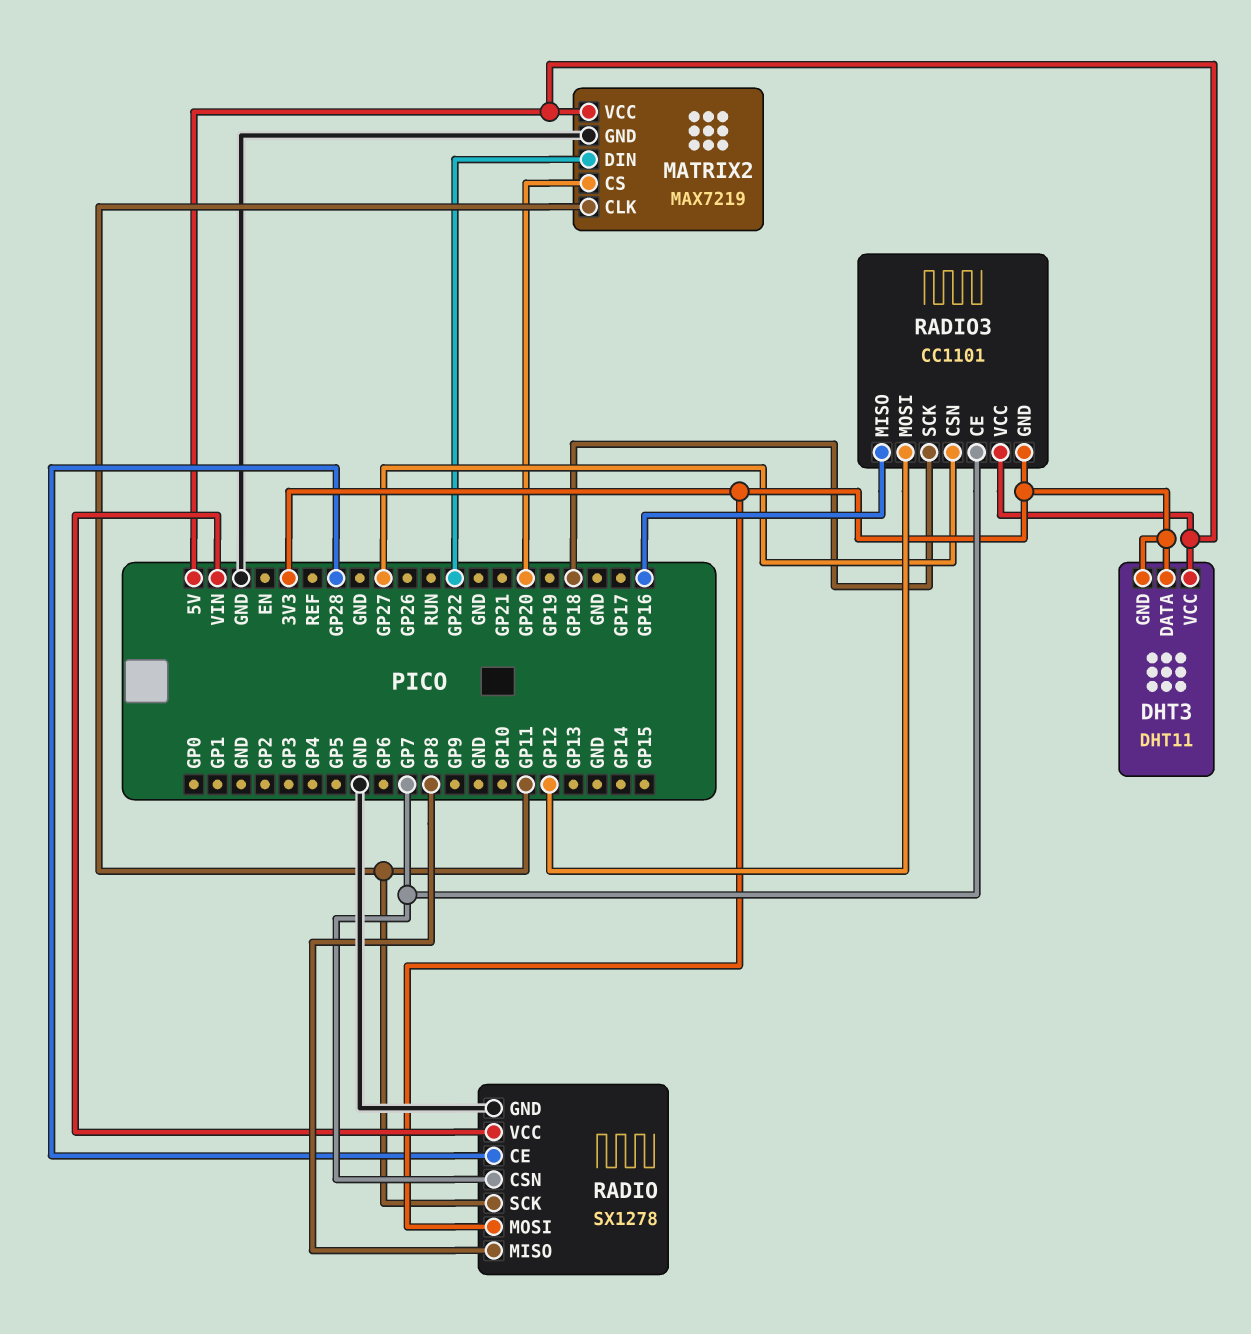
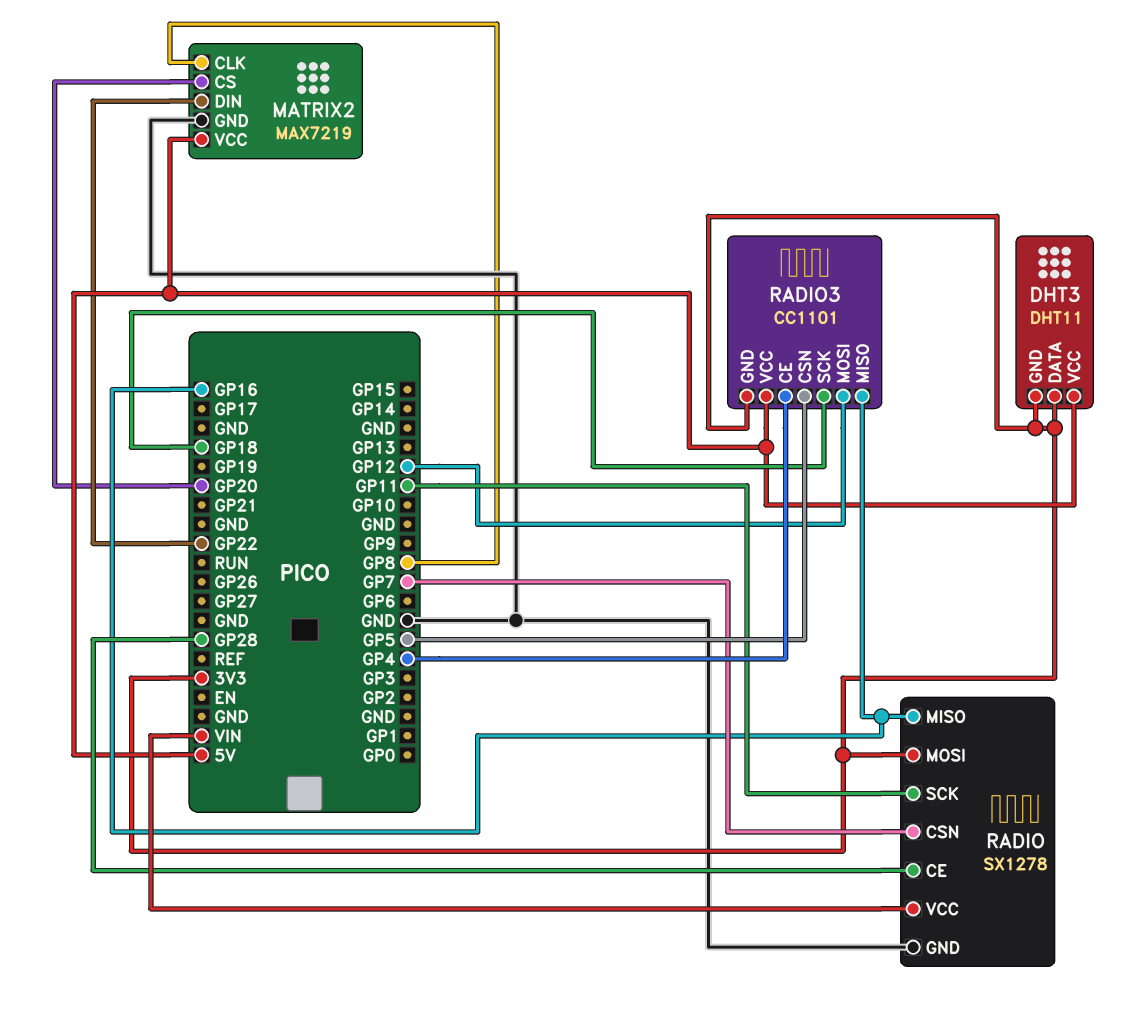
MATRIX2 pin CLK: GP11 -> GP8
RADIO pin MISO: GP8 -> GP16
RADIO3 pin CE: GP7 -> GP4
RADIO3 pin CSN: GP27 -> GP5

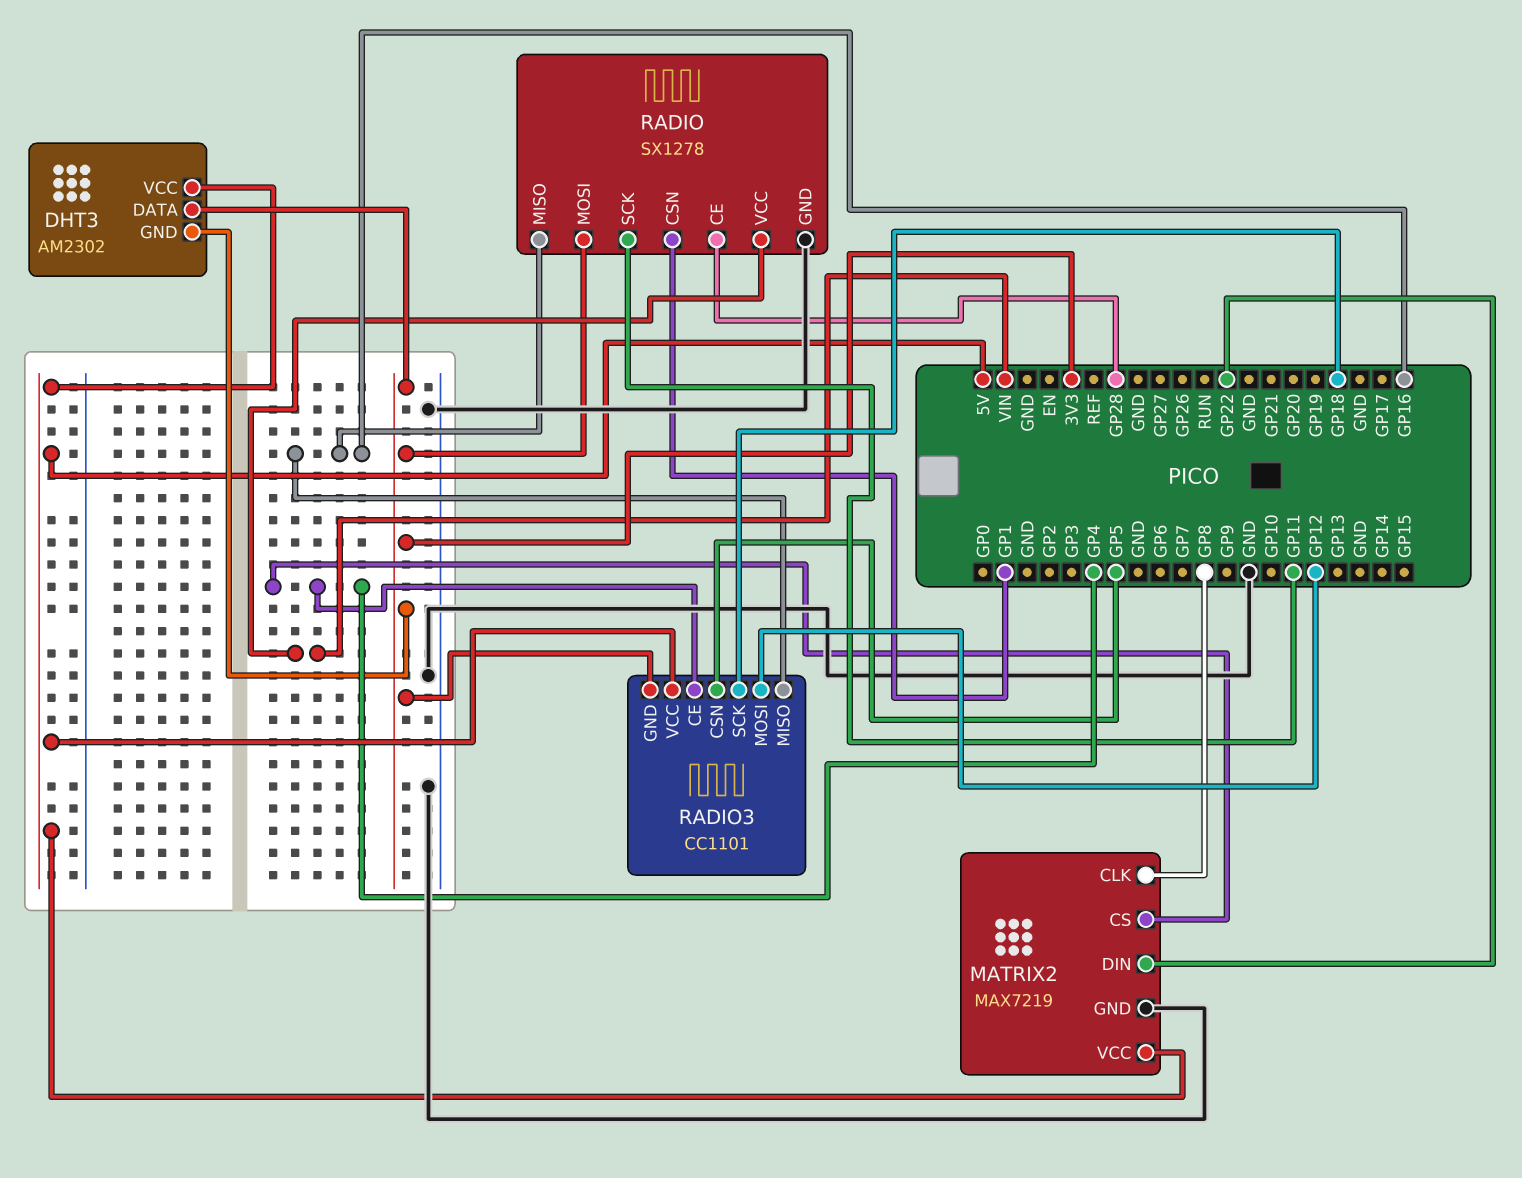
DHT3: DHT11 -> AM2302
MATRIX2 pin CS: GP20 -> GP4
RADIO pin CSN: GP7 -> GP1

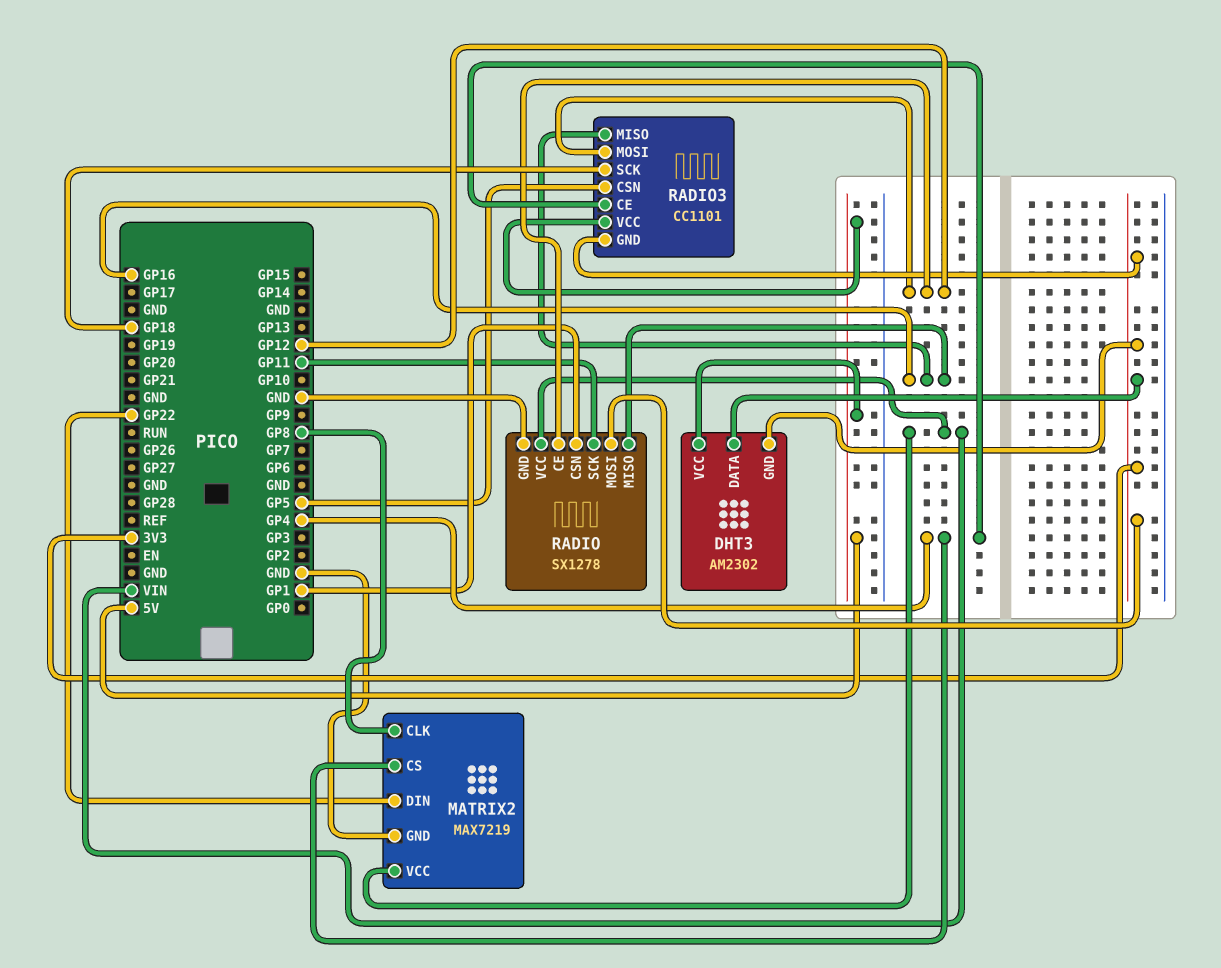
MATRIX2 pin VCC: 5V -> VIN
RADIO pin CE: GP28 -> GP12

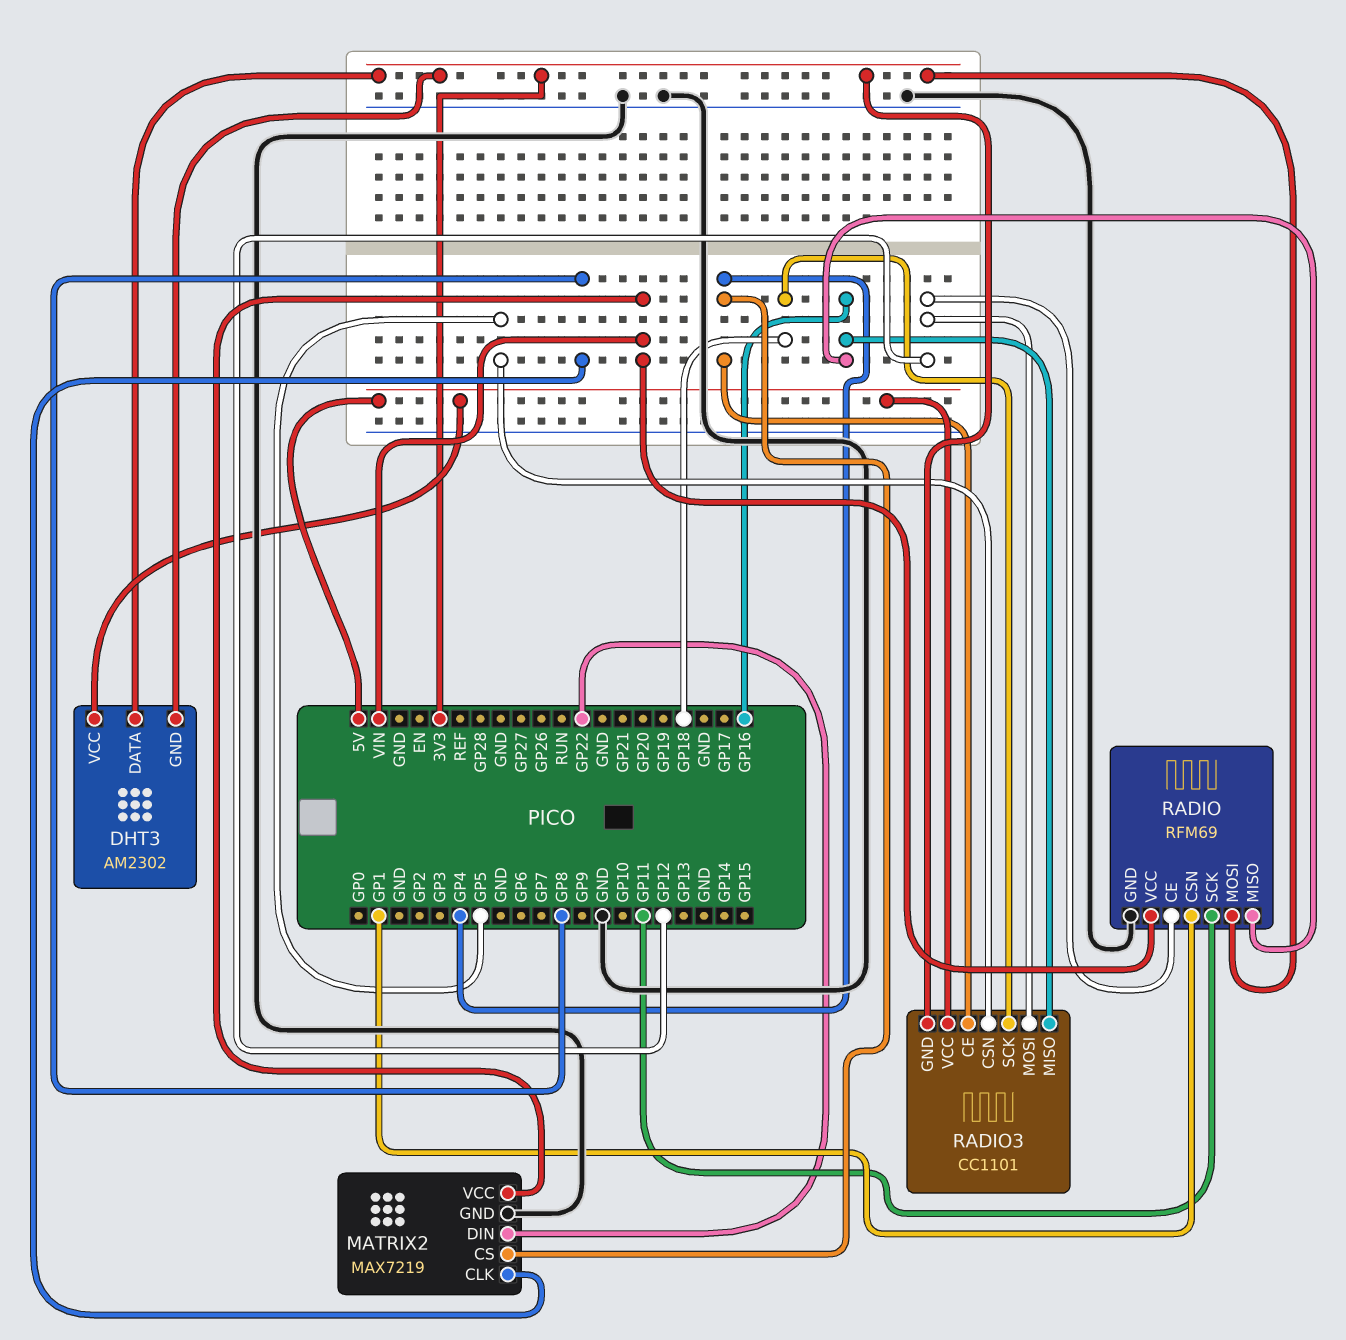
RADIO: SX1278 -> RFM69

